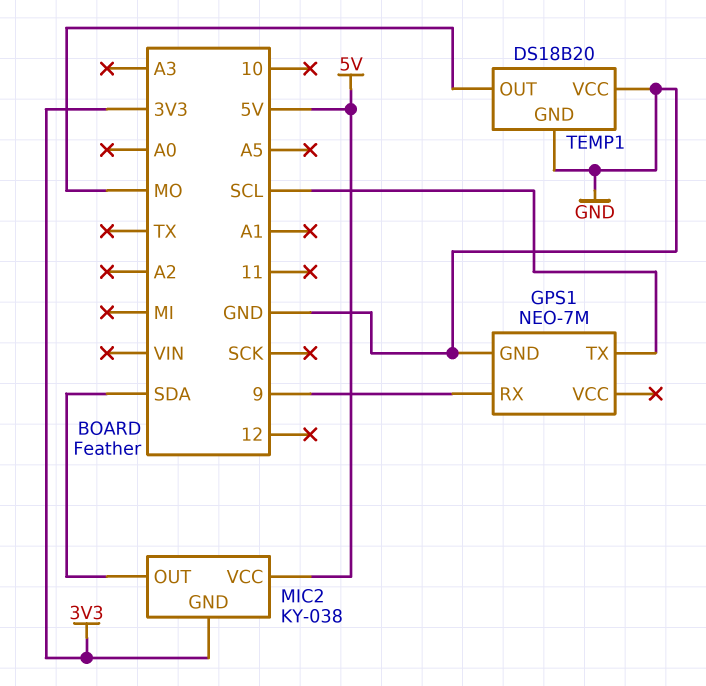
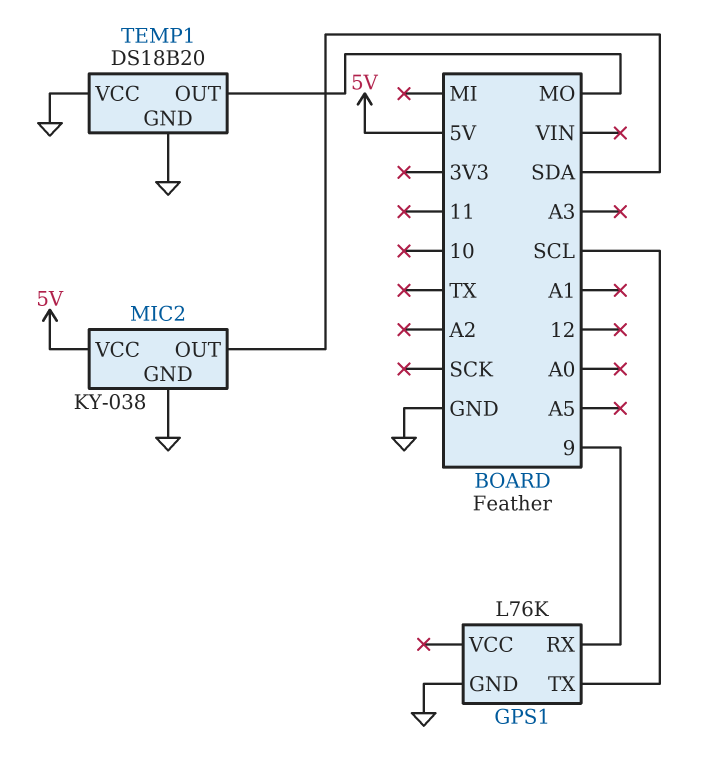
GPS1: NEO-7M -> L76K
MIC2 pin GND: 3V3 -> GND

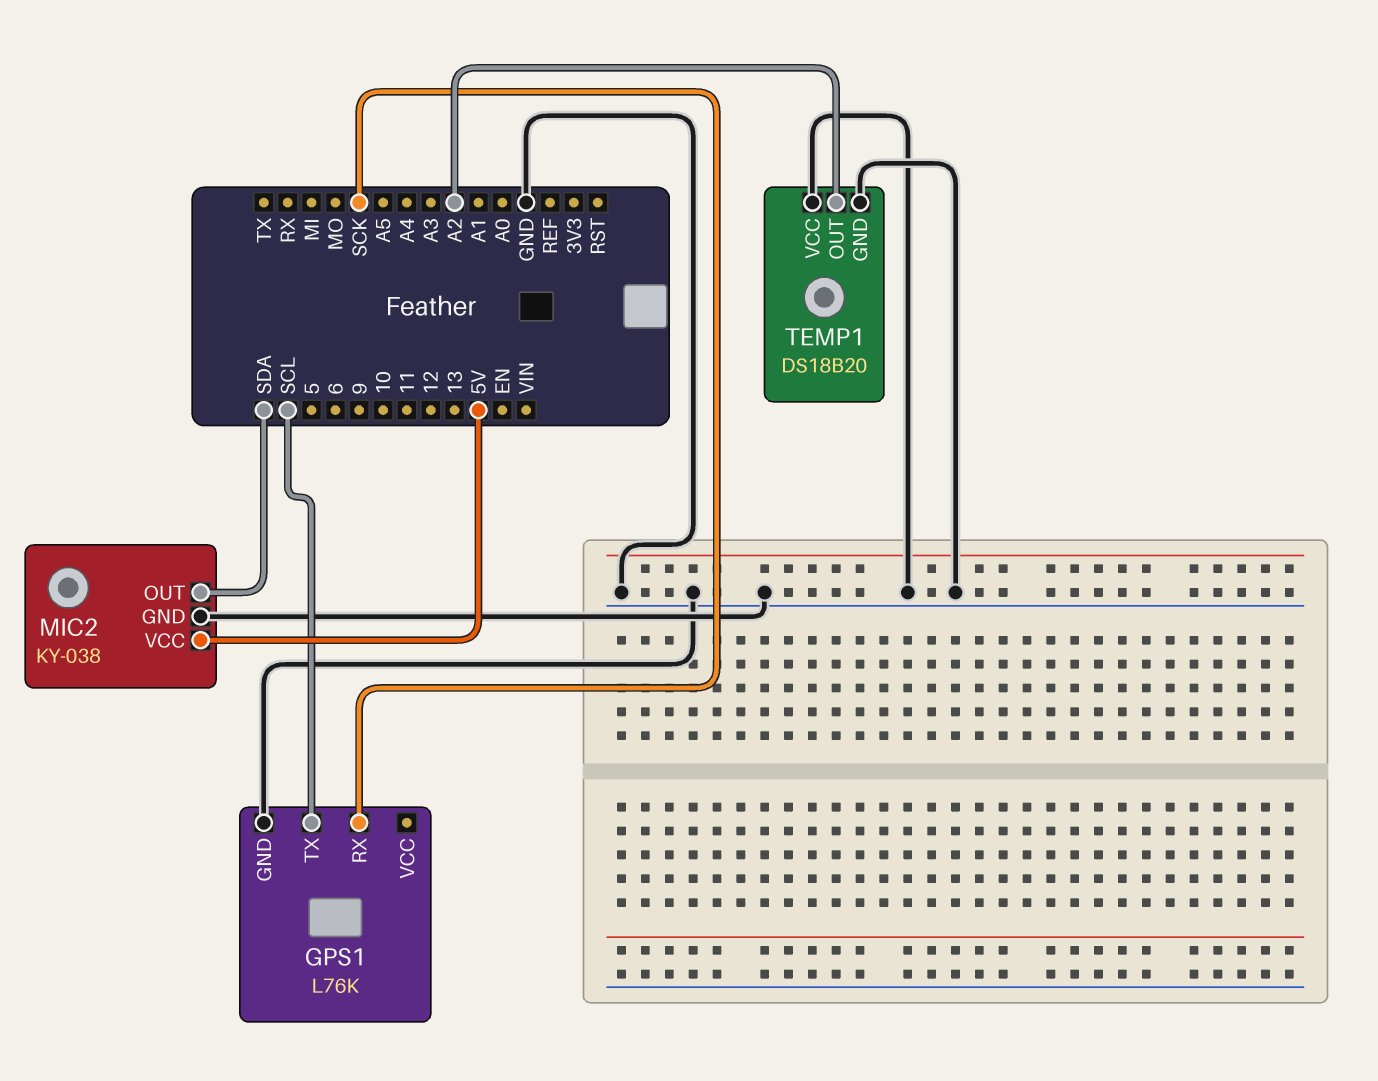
GPS1 pin RX: 9 -> SCK
TEMP1 pin OUT: MO -> A2

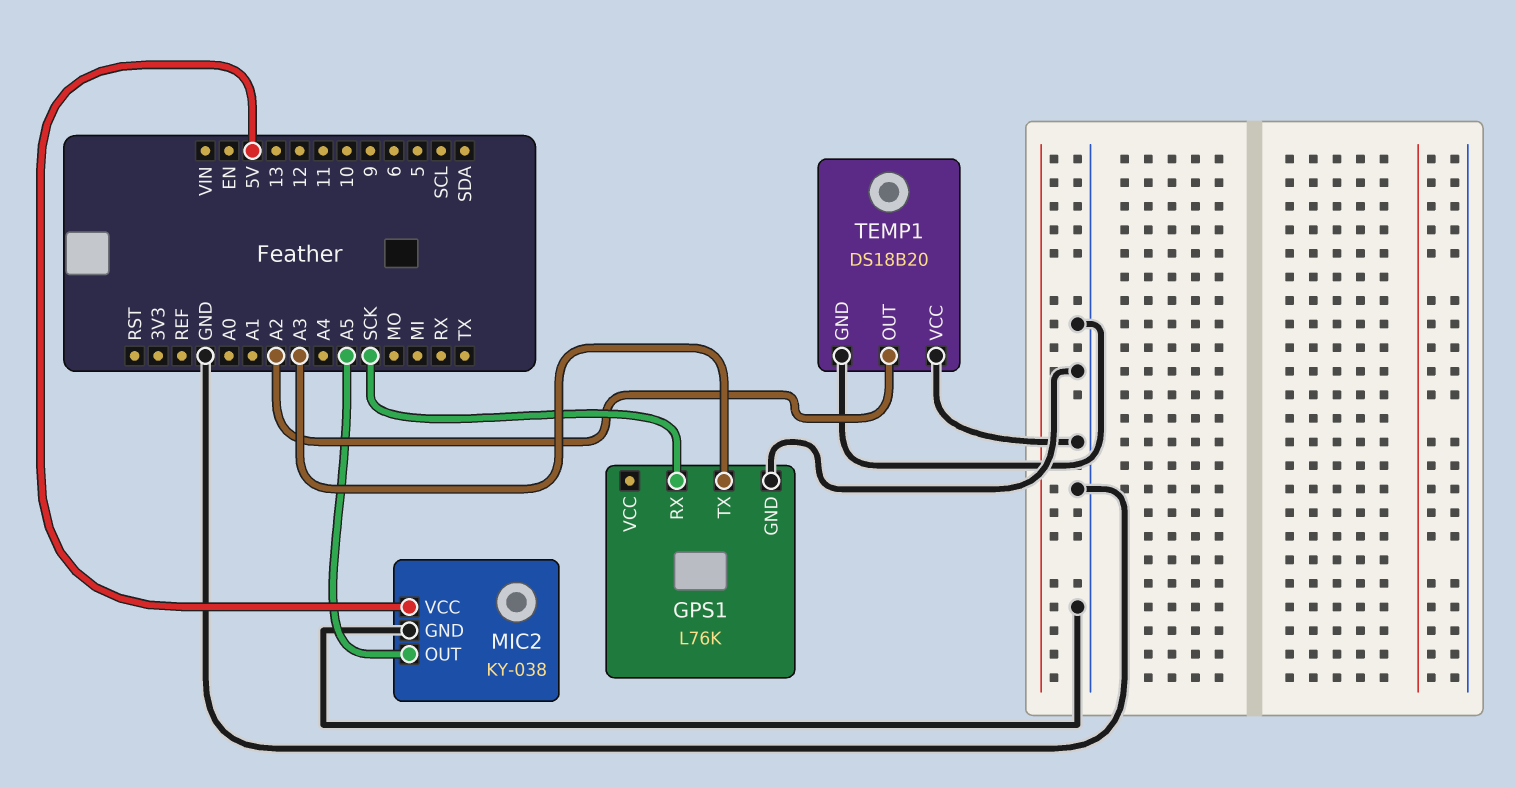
GPS1 pin TX: SCL -> A3
MIC2 pin OUT: SDA -> A5

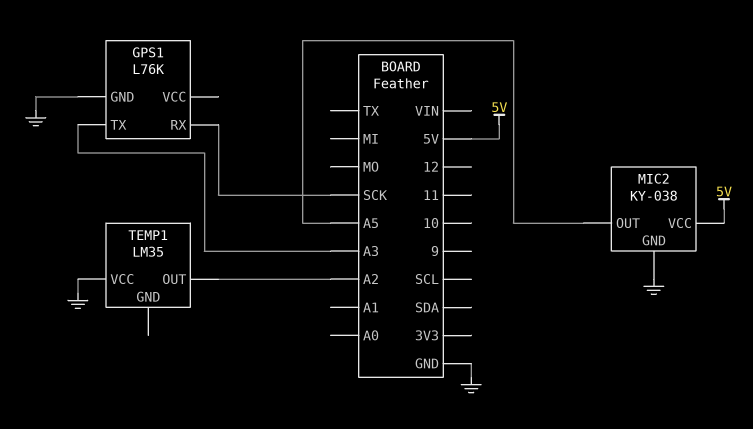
TEMP1: DS18B20 -> LM35
TEMP1 pin GND: GND -> none

